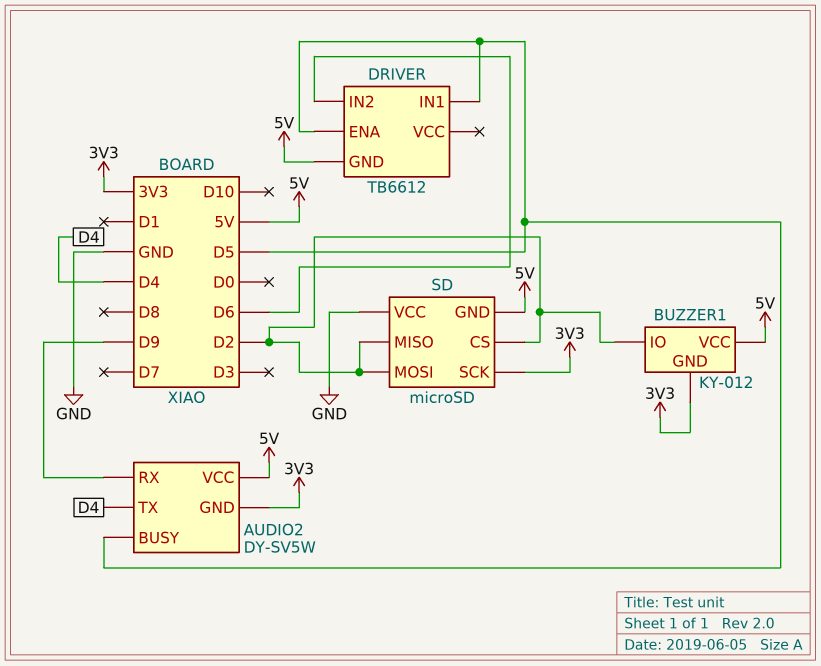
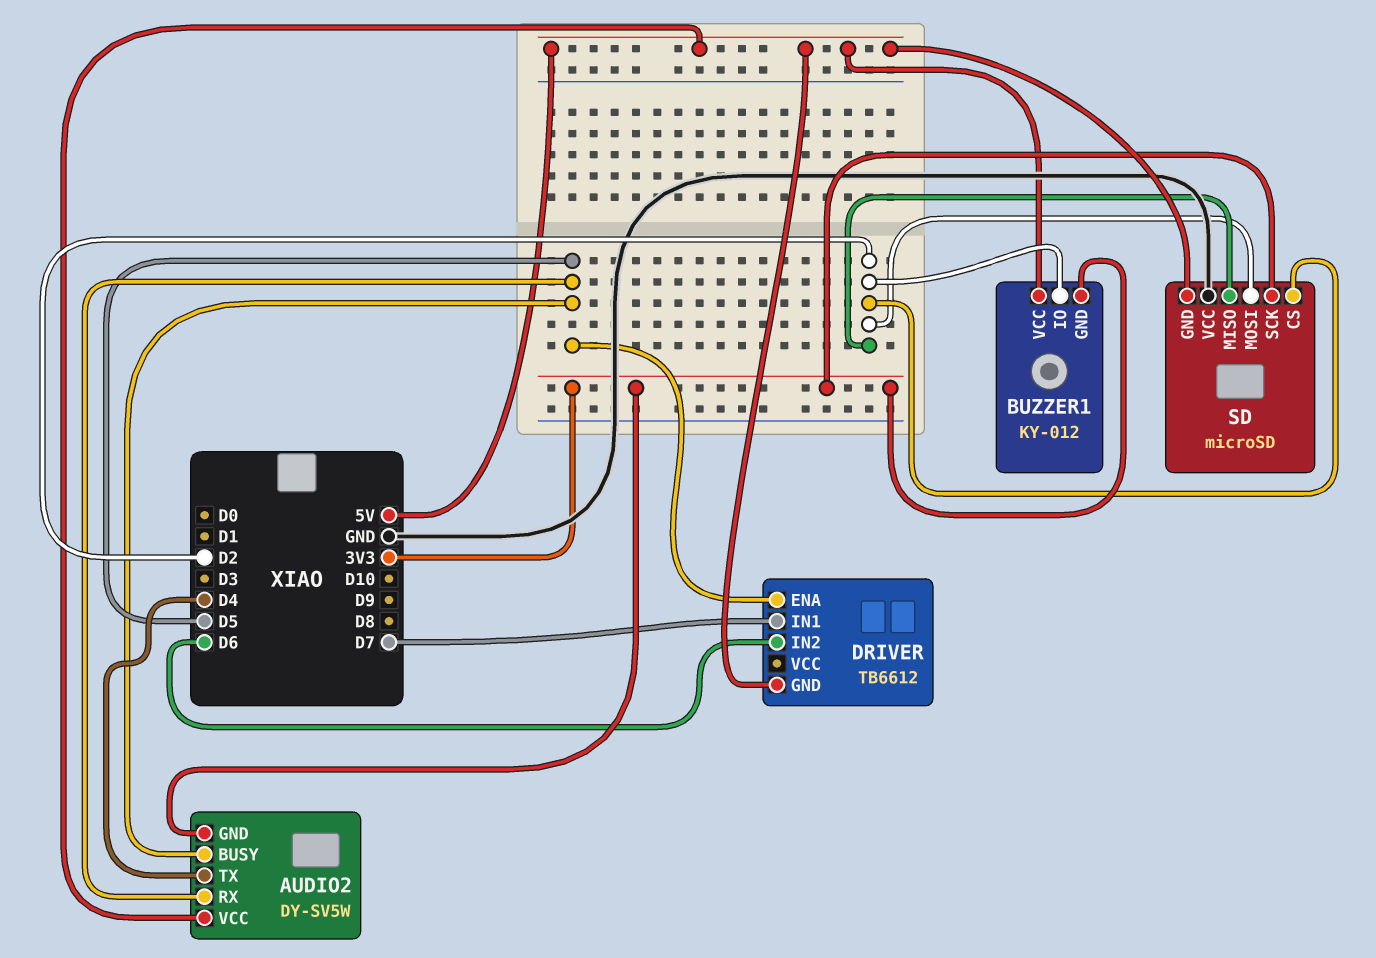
AUDIO2 pin RX: D9 -> D5
DRIVER pin IN1: D5 -> D7

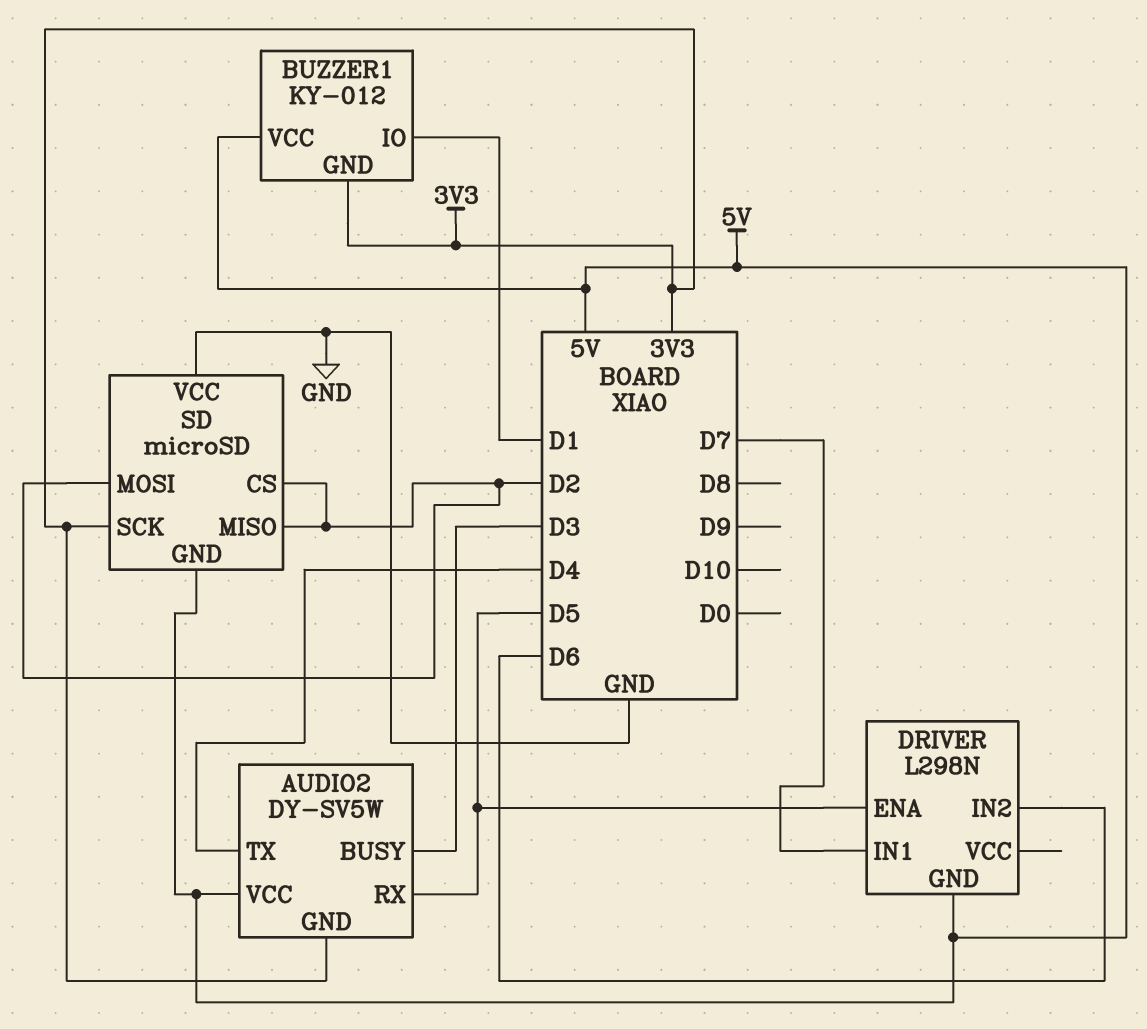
AUDIO2 pin BUSY: D5 -> D3
BUZZER1 pin IO: D2 -> D1
DRIVER: TB6612 -> L298N

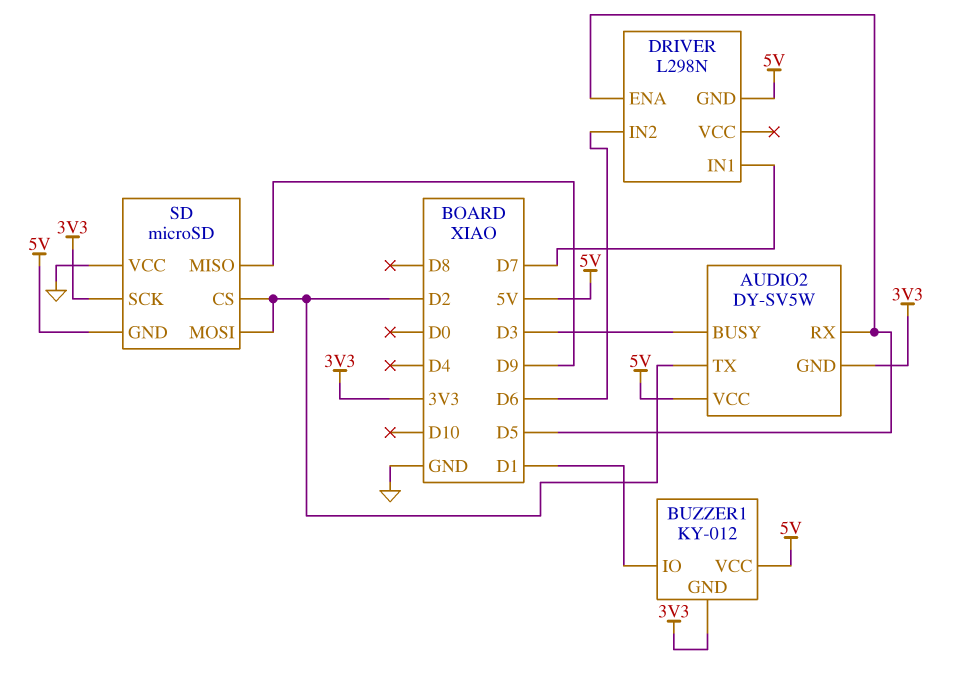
AUDIO2 pin TX: D4 -> D2
SD pin MISO: D2 -> D9

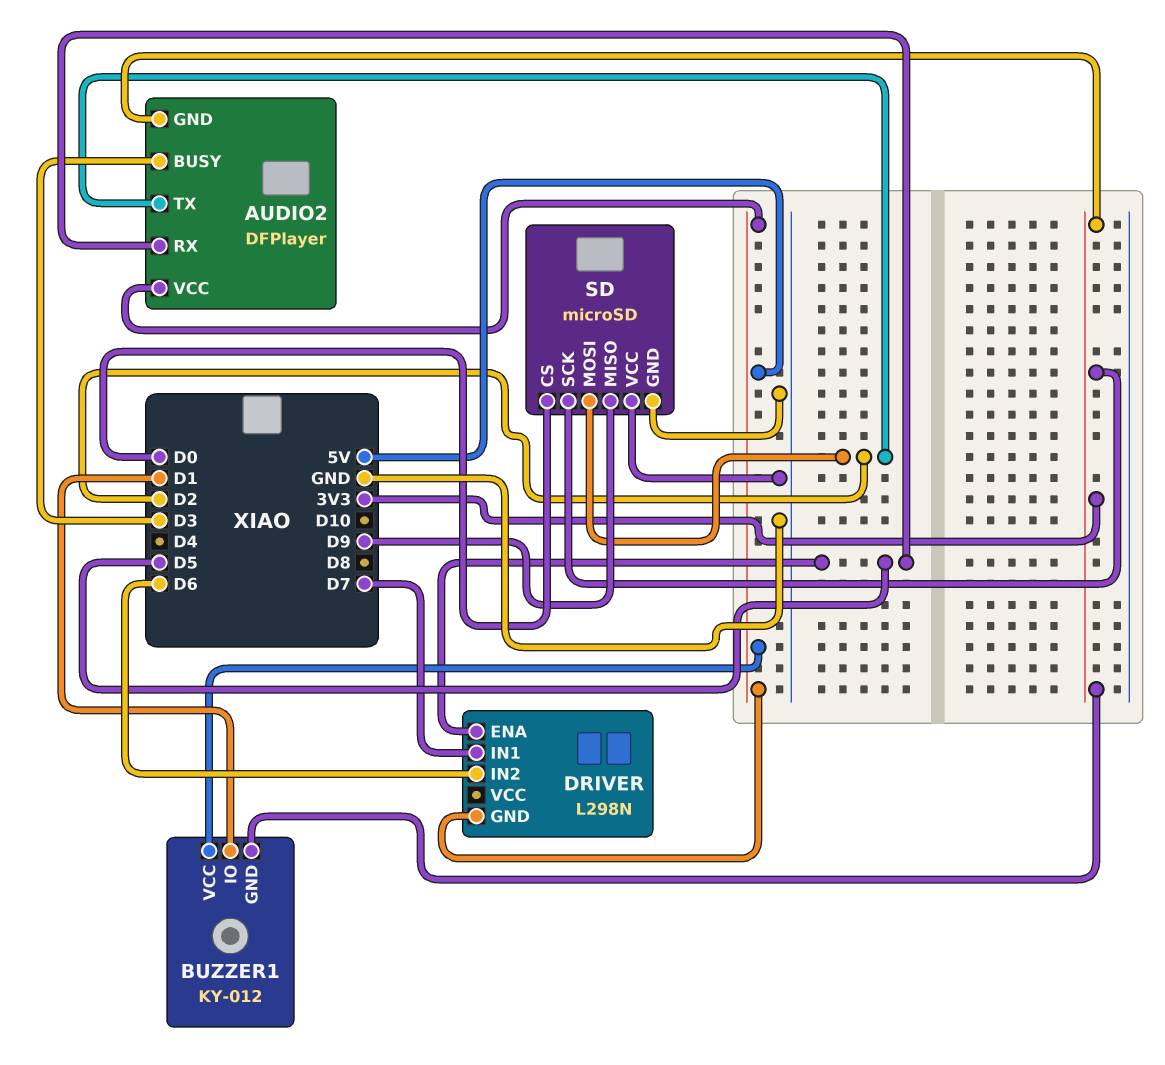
AUDIO2: DY-SV5W -> DFPlayer
SD pin CS: D2 -> D0
SD pin GND: 5V -> GND

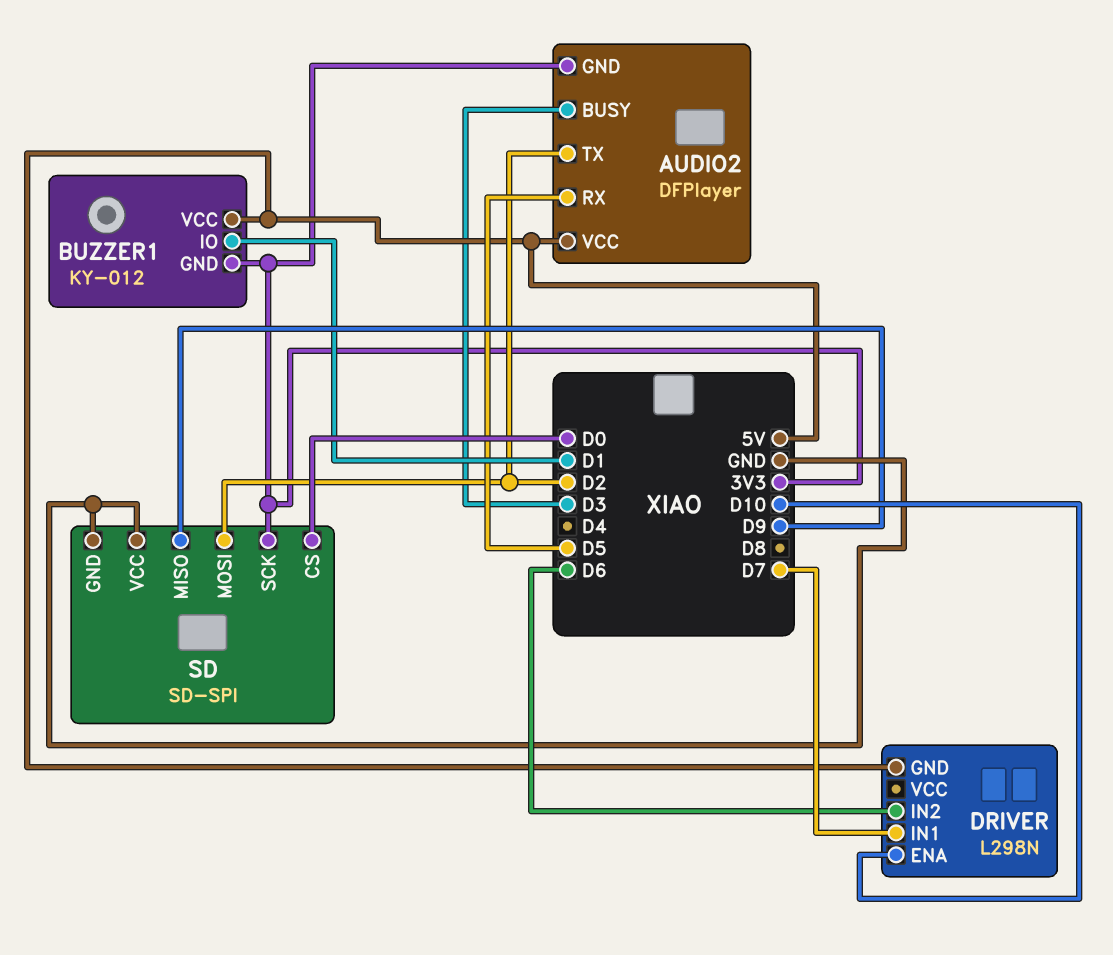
DRIVER pin ENA: D5 -> D10
SD: microSD -> SD-SPI

